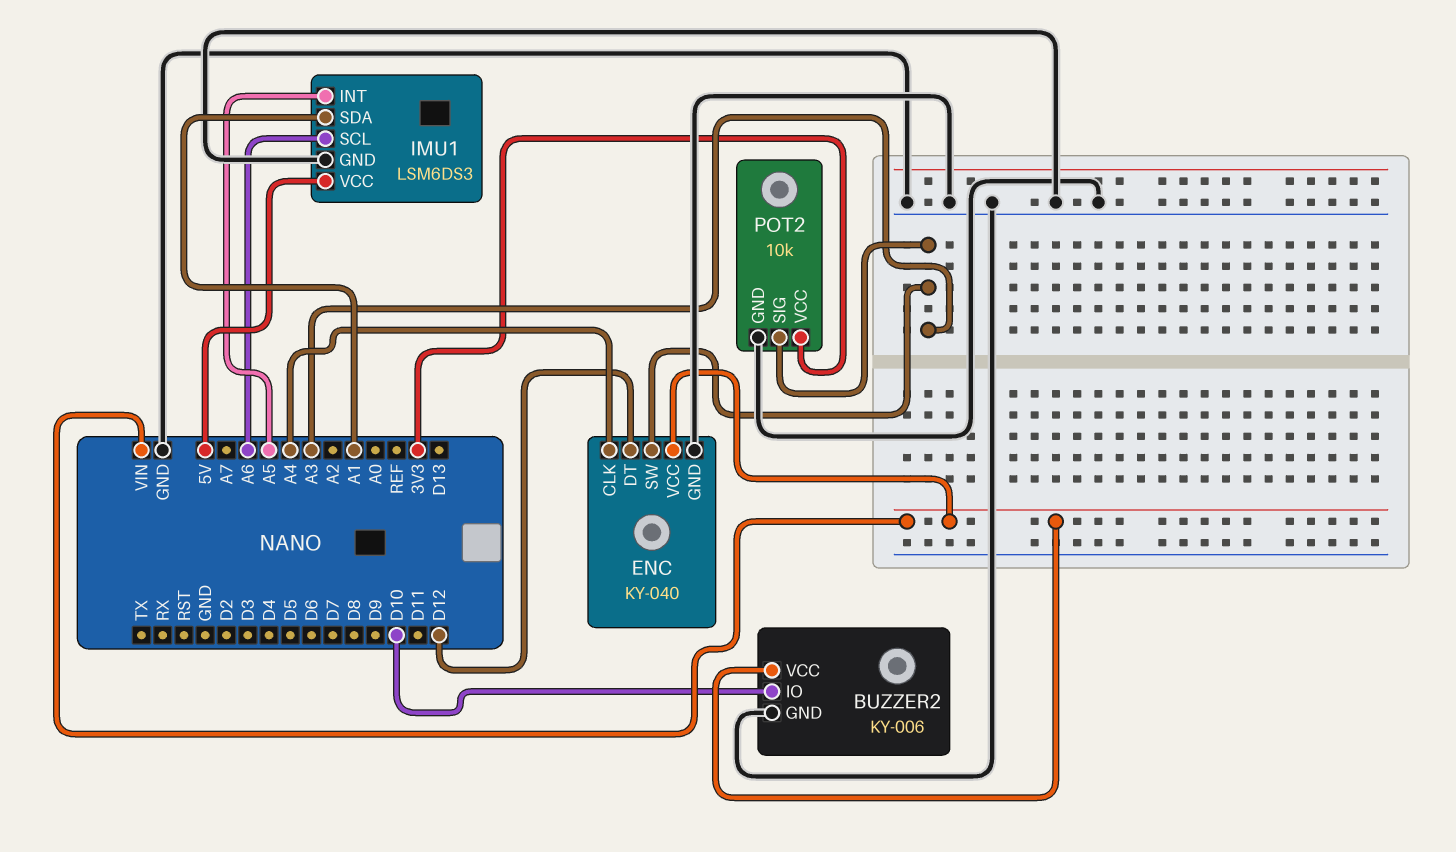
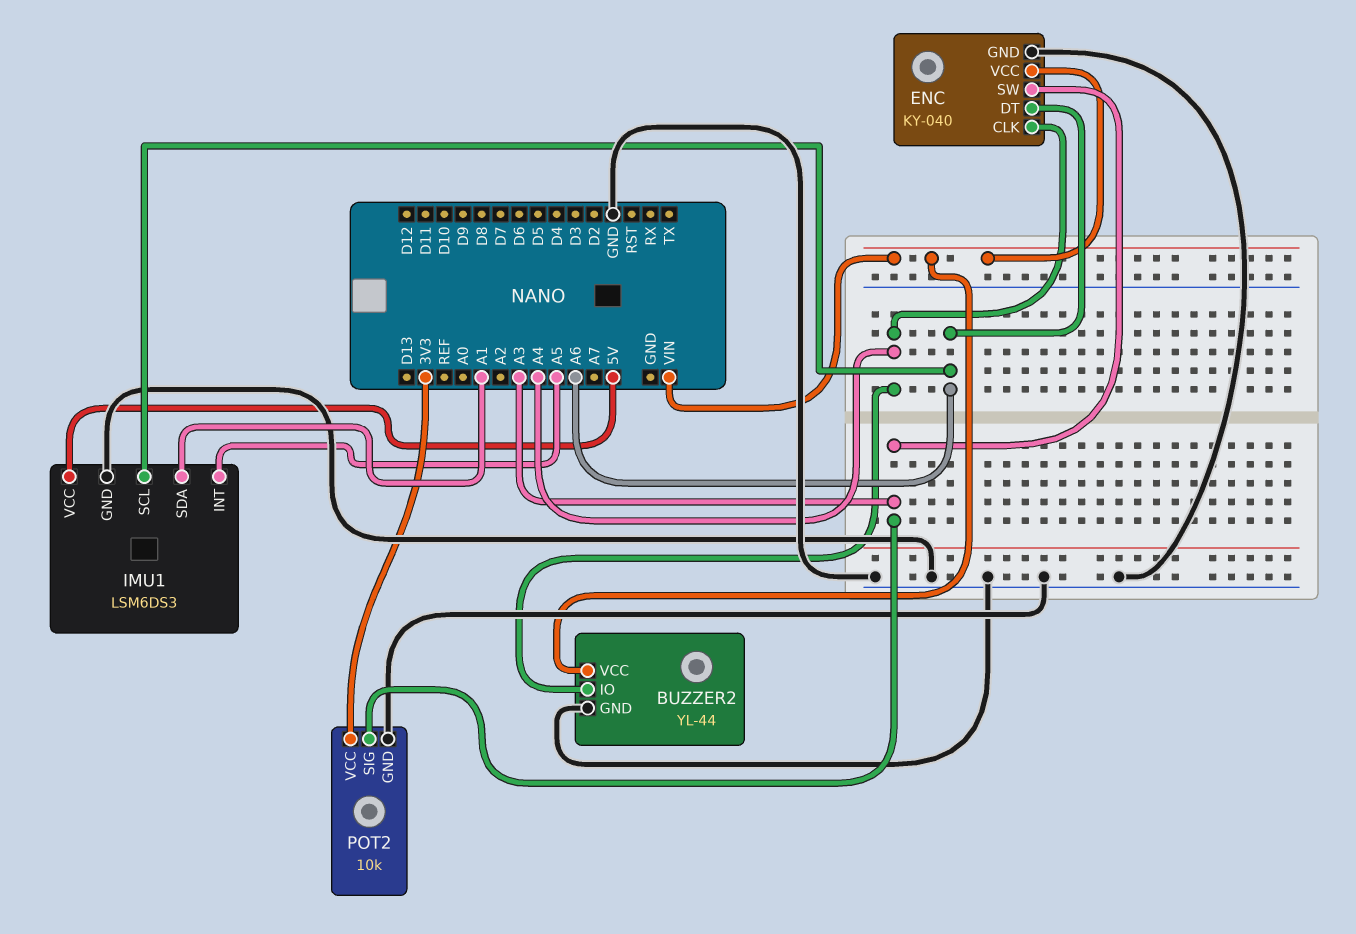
BUZZER2: KY-006 -> YL-44
BUZZER2 pin IO: D10 -> A4
ENC pin DT: D12 -> A6

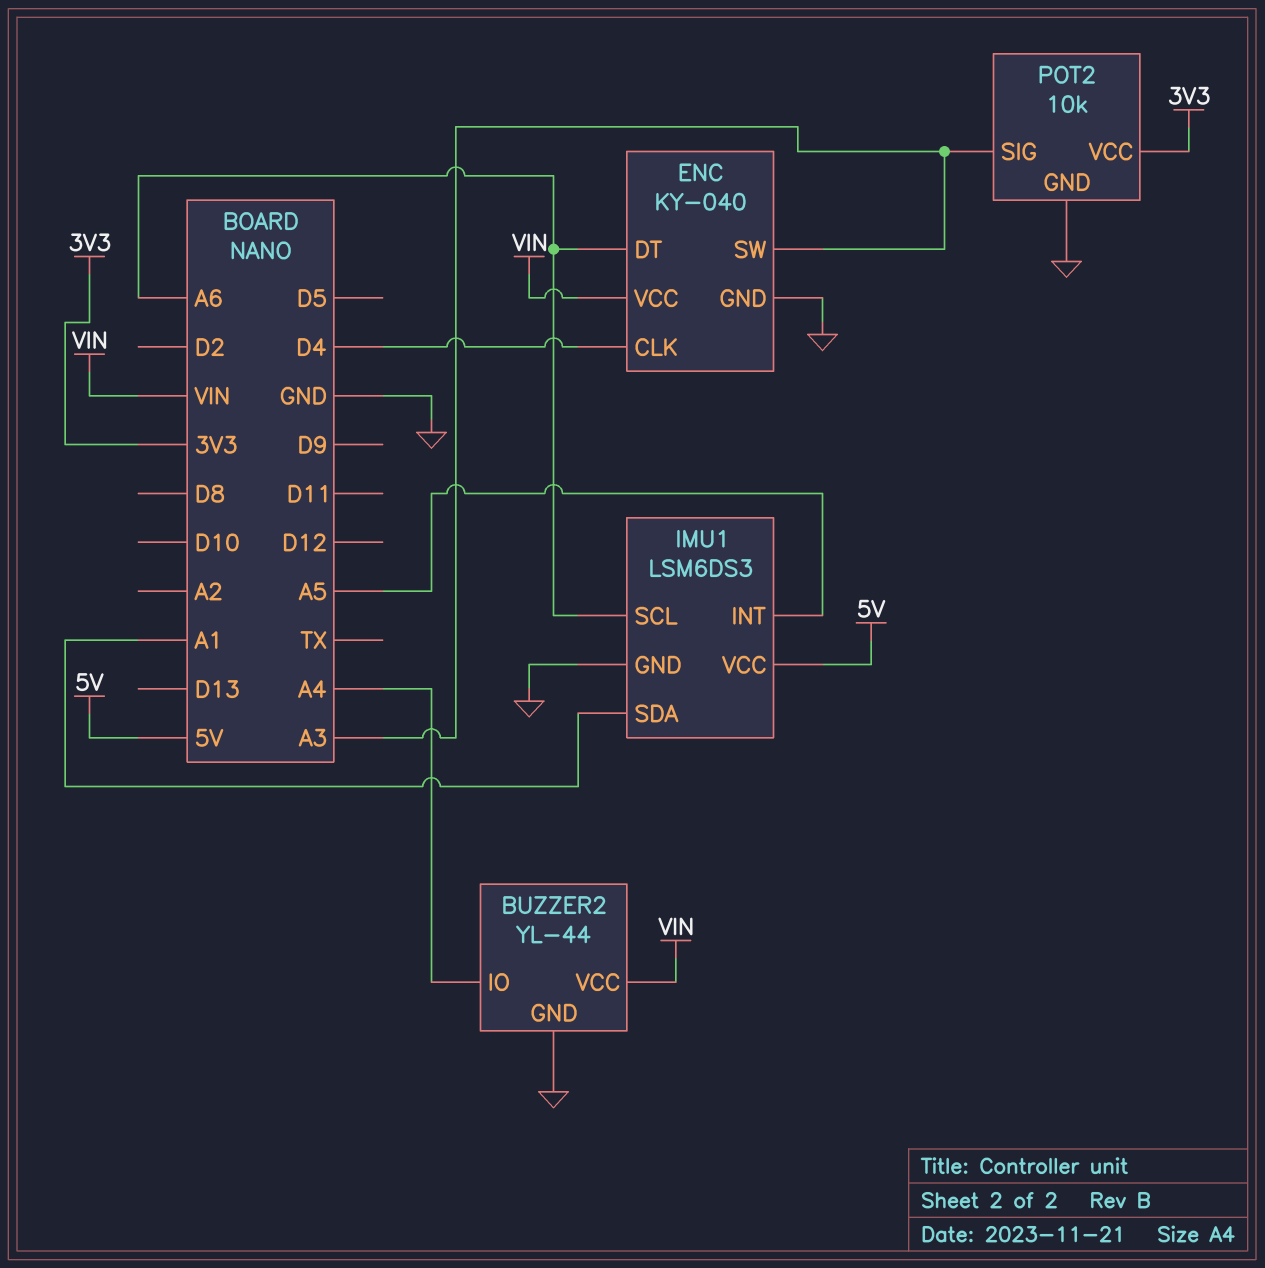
ENC pin CLK: A4 -> D4

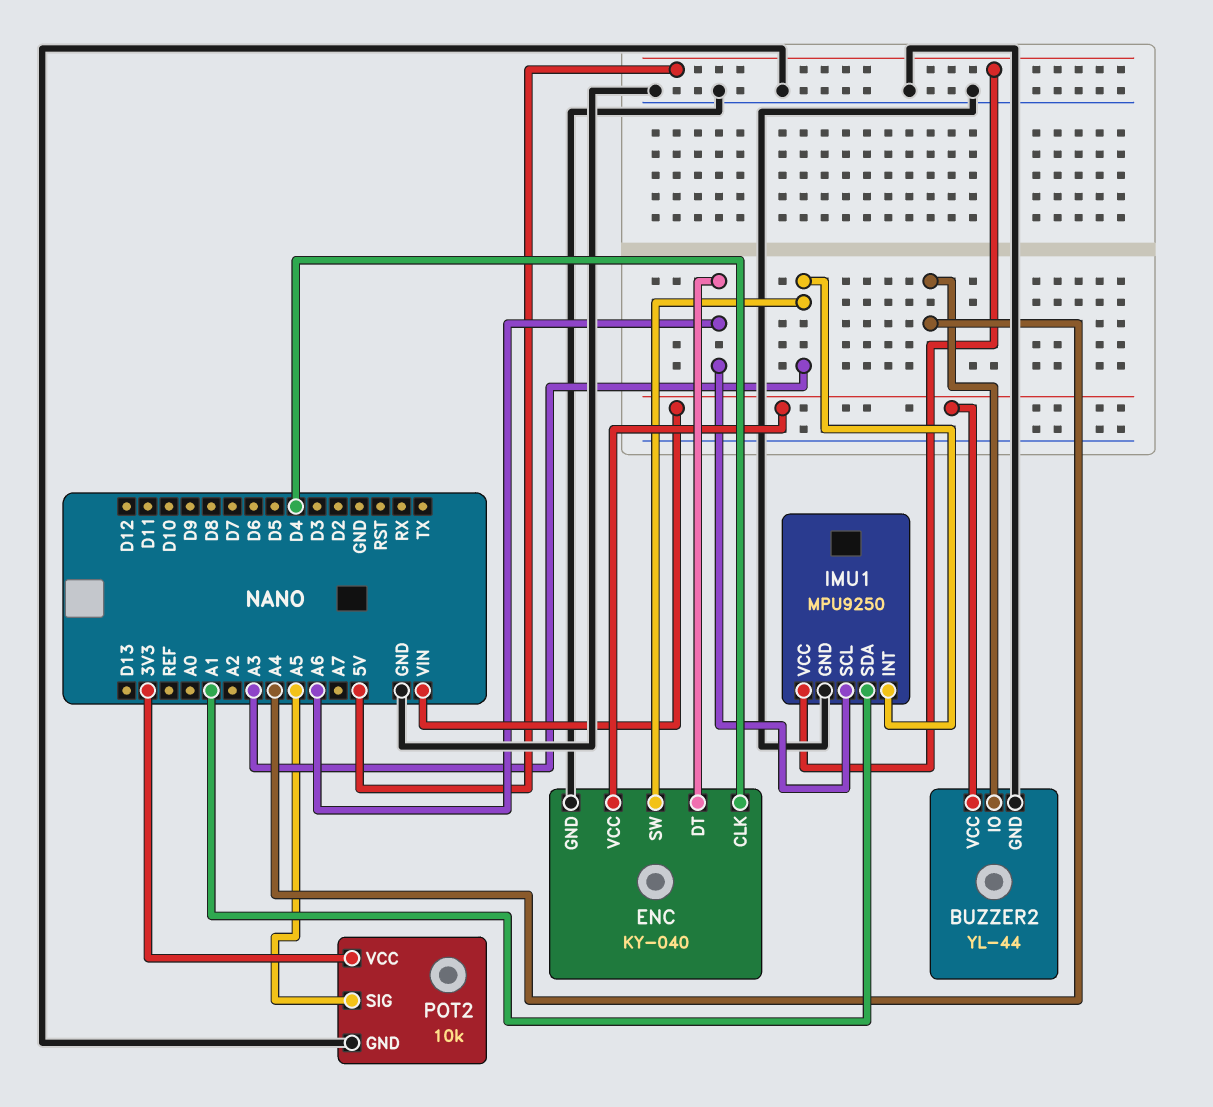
IMU1: LSM6DS3 -> MPU9250
IMU1 pin INT: A5 -> A3
POT2 pin SIG: A3 -> A5

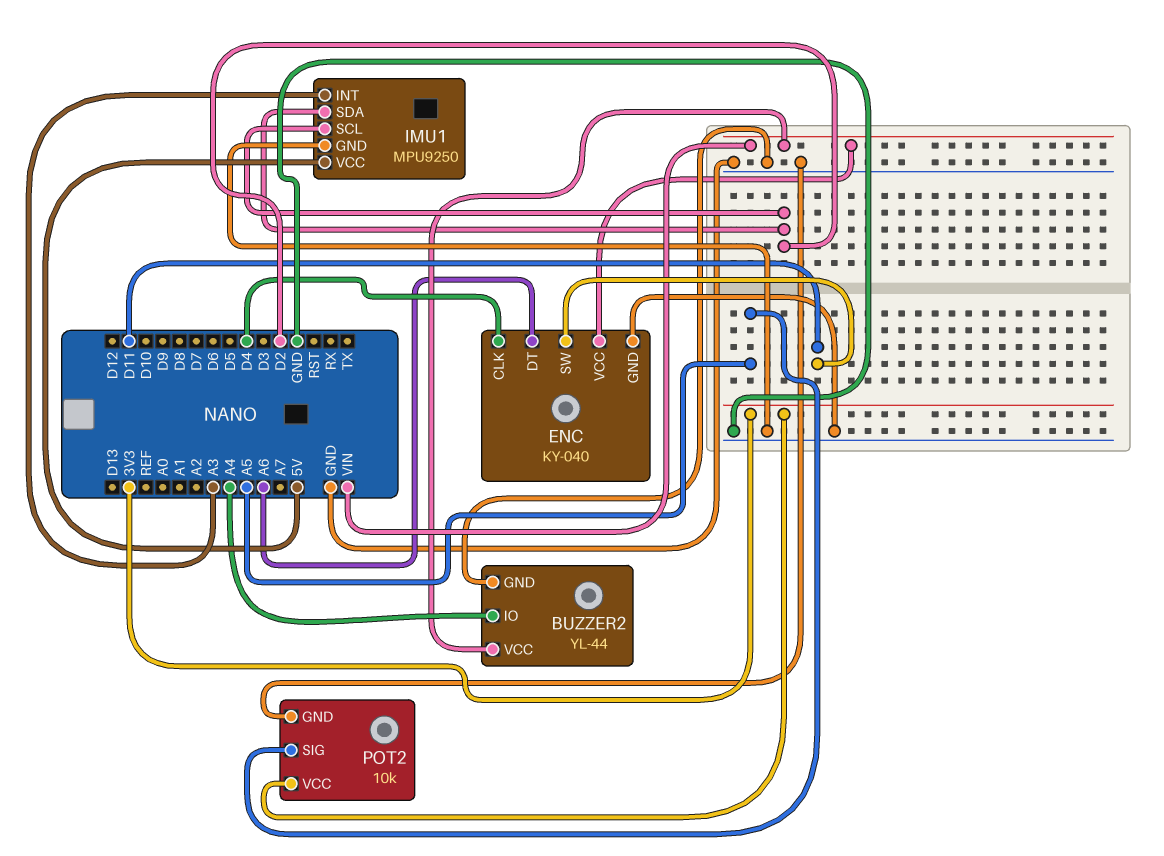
ENC pin SW: A3 -> D11
IMU1 pin SCL: A6 -> D2
IMU1 pin SDA: A1 -> D2

